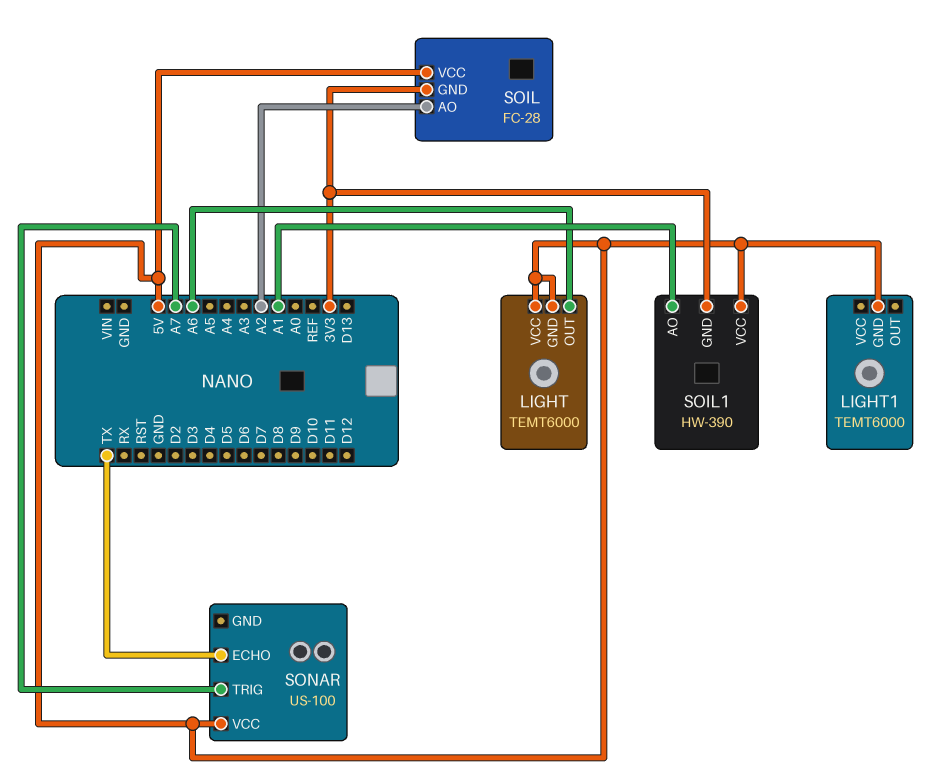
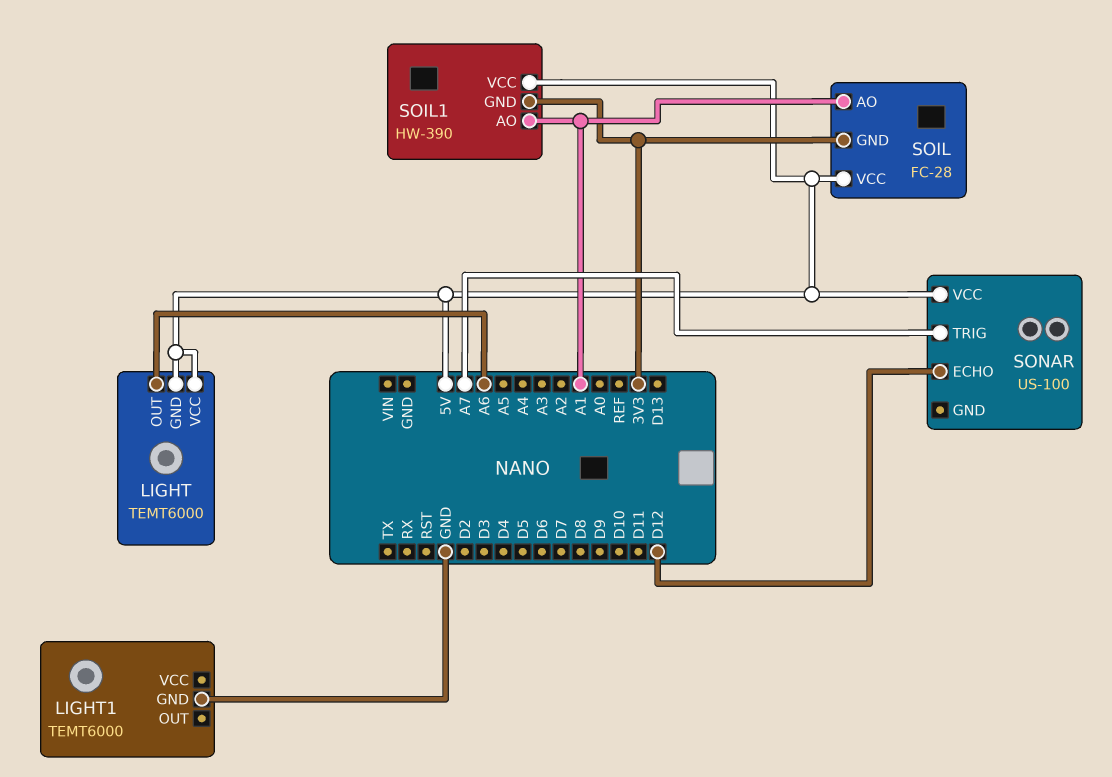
LIGHT1 pin GND: 5V -> GND
SOIL pin AO: A2 -> A1
SONAR pin ECHO: TX -> D12

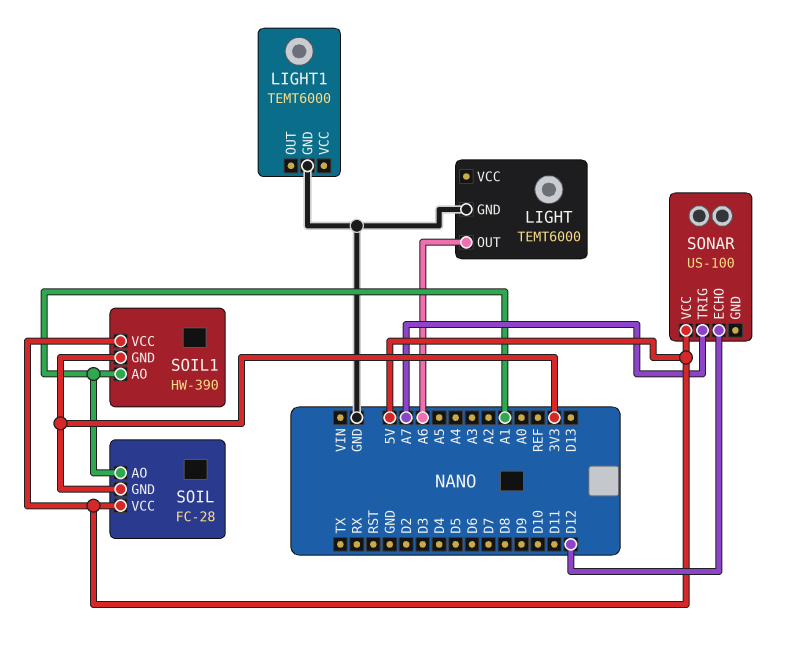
LIGHT pin GND: 5V -> GND
LIGHT pin VCC: 5V -> none

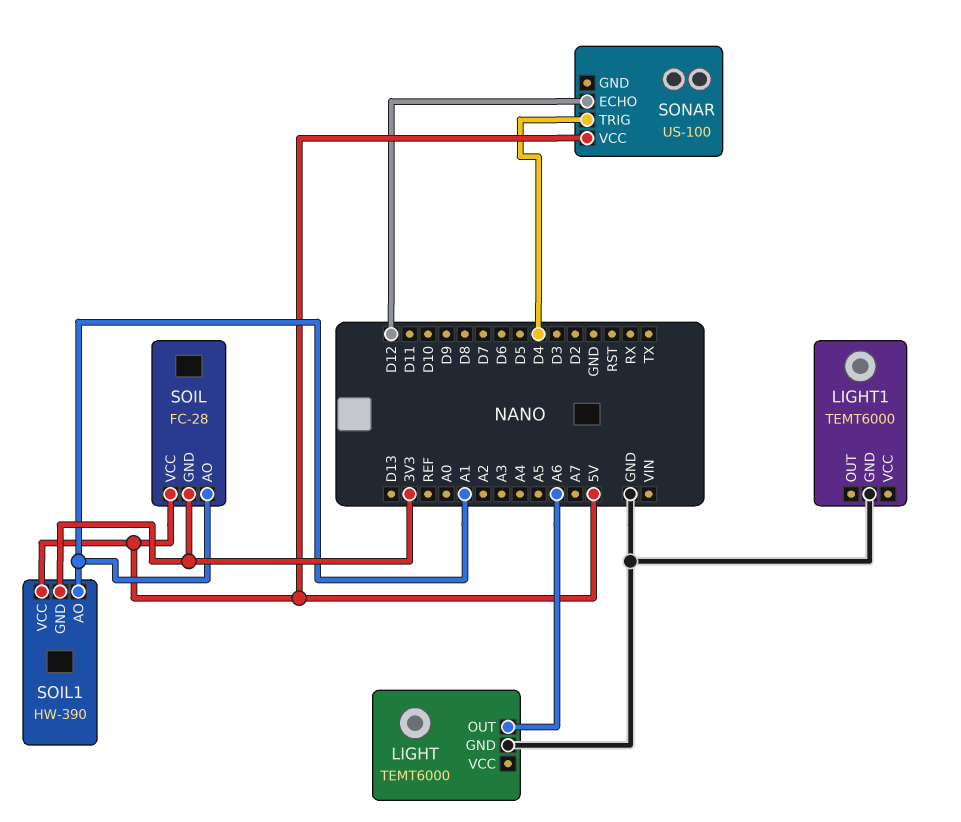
SONAR pin TRIG: A7 -> D4

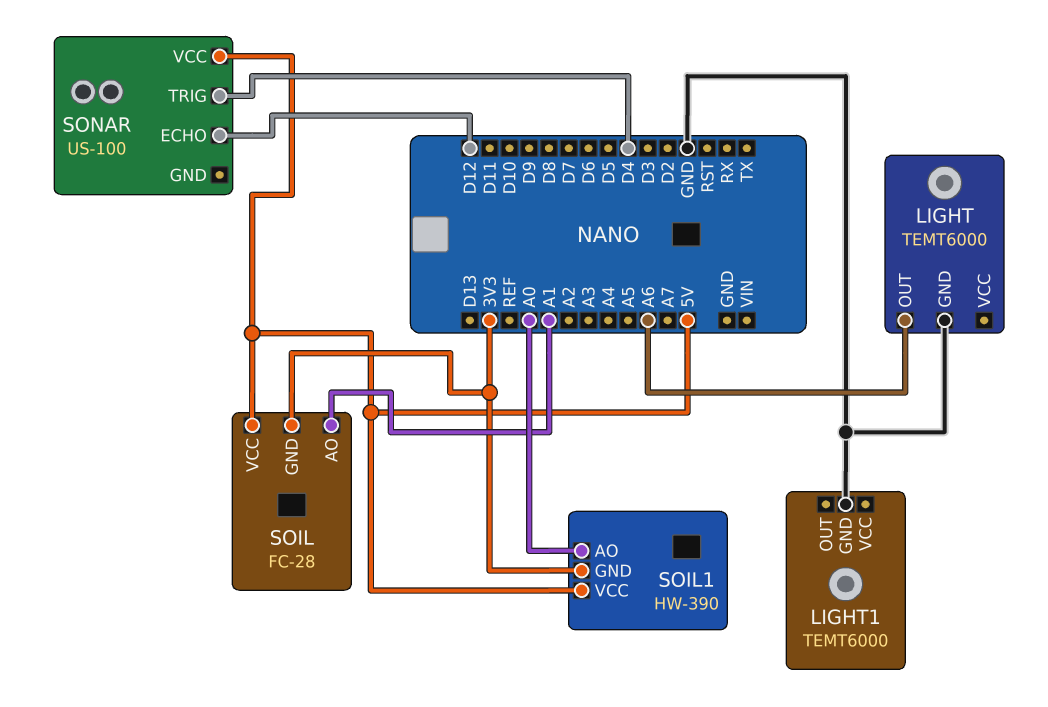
SOIL1 pin AO: A1 -> A0

